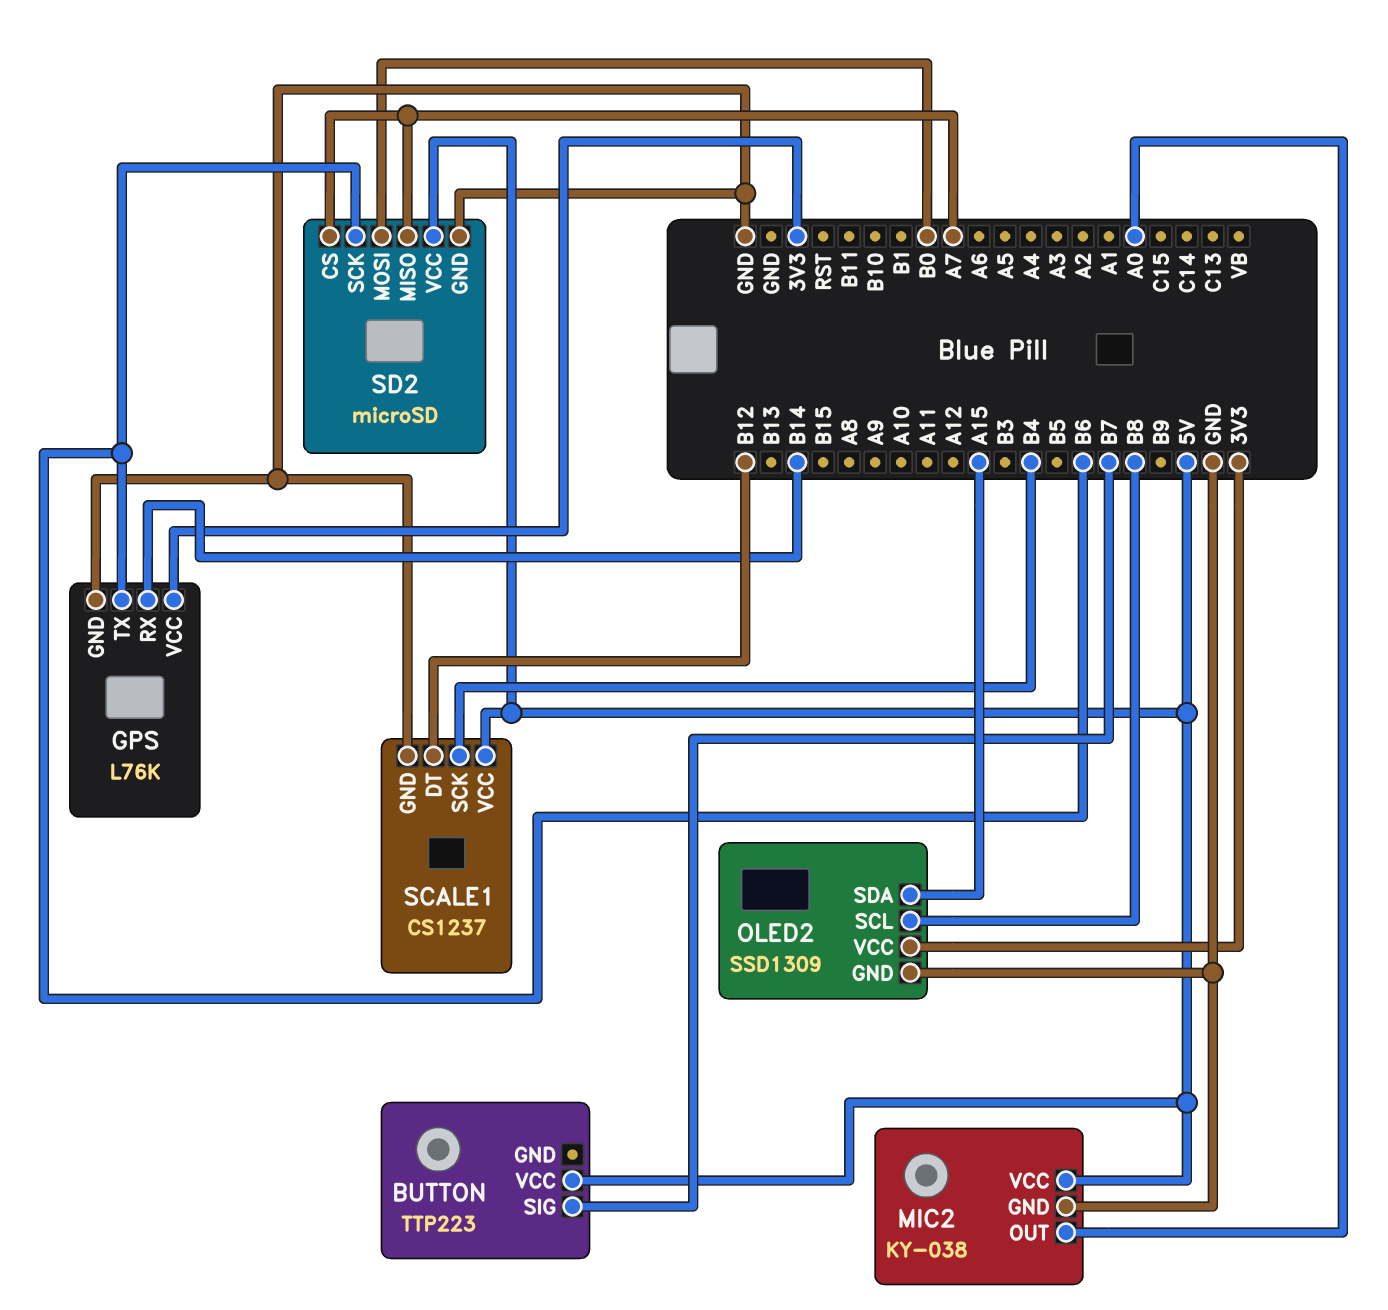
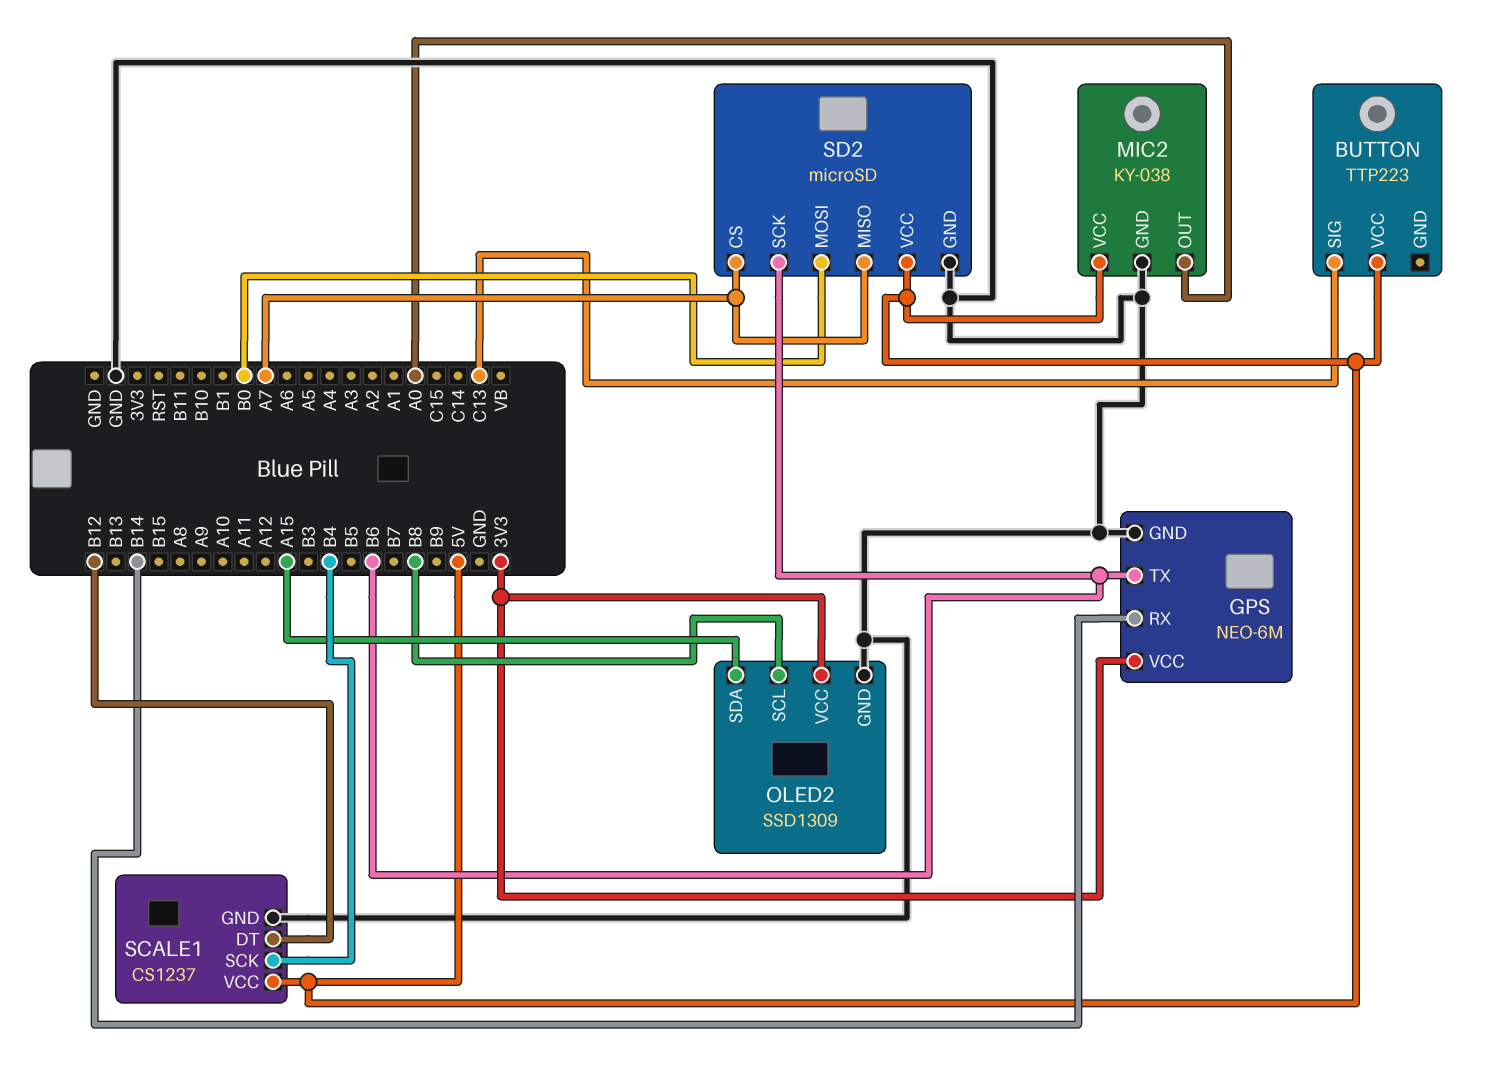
BUTTON pin SIG: B7 -> C13
GPS: L76K -> NEO-6M

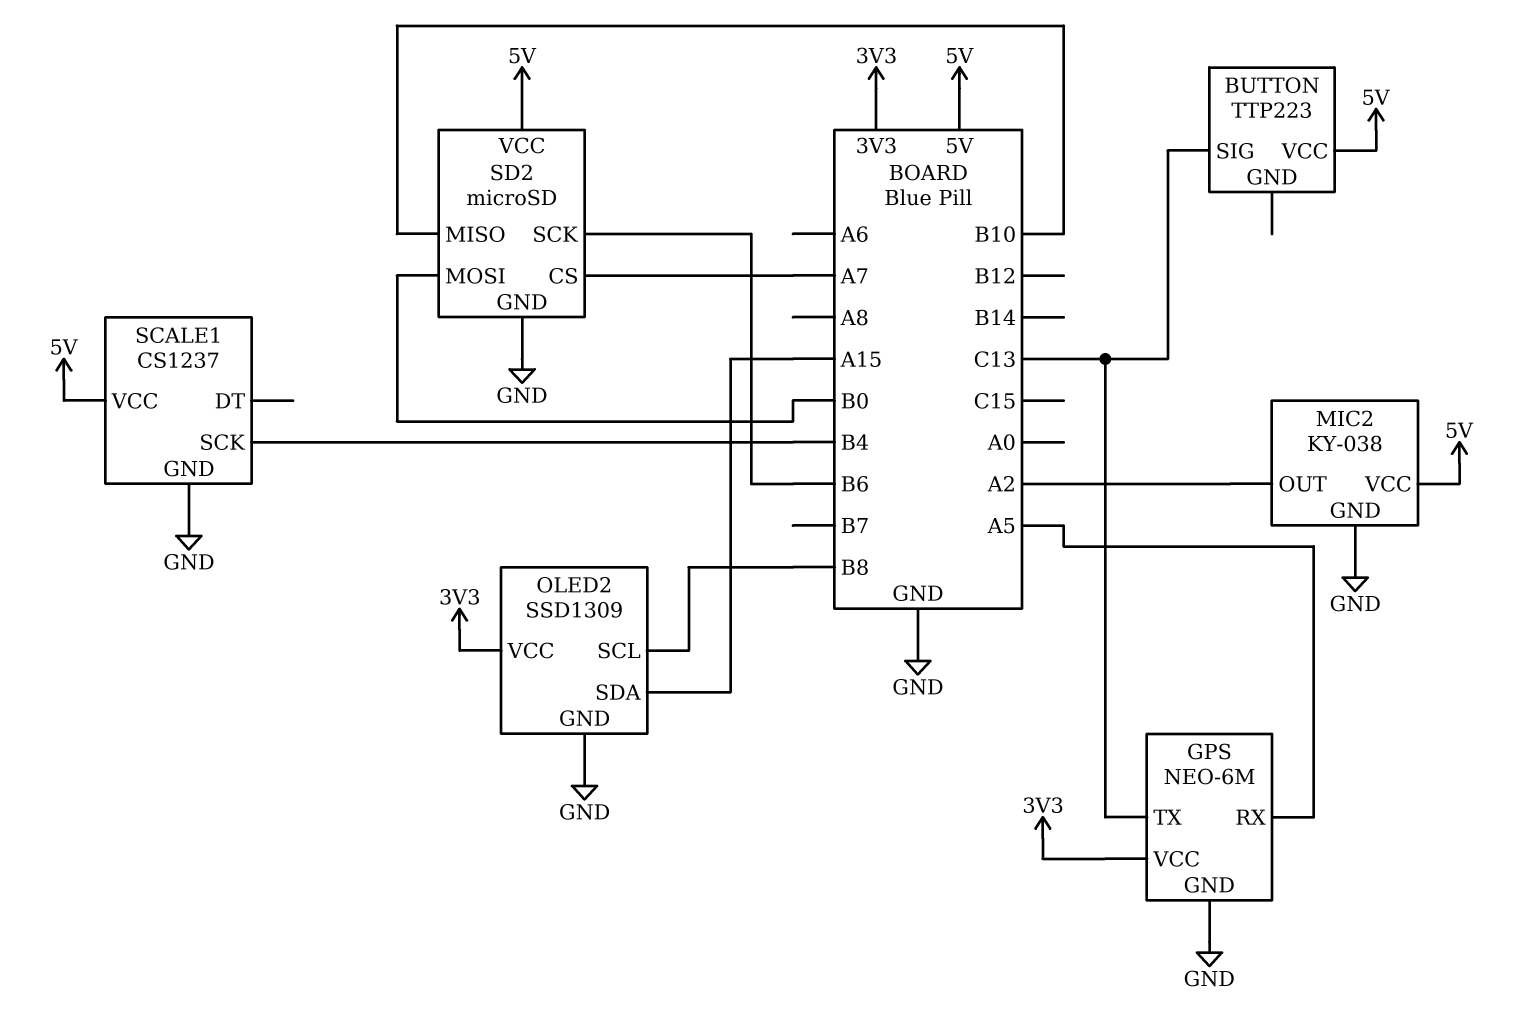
GPS pin RX: B14 -> A5
GPS pin TX: B6 -> C13
MIC2 pin OUT: A0 -> A2
SCALE1 pin DT: B12 -> none
SD2 pin MISO: A7 -> B10

